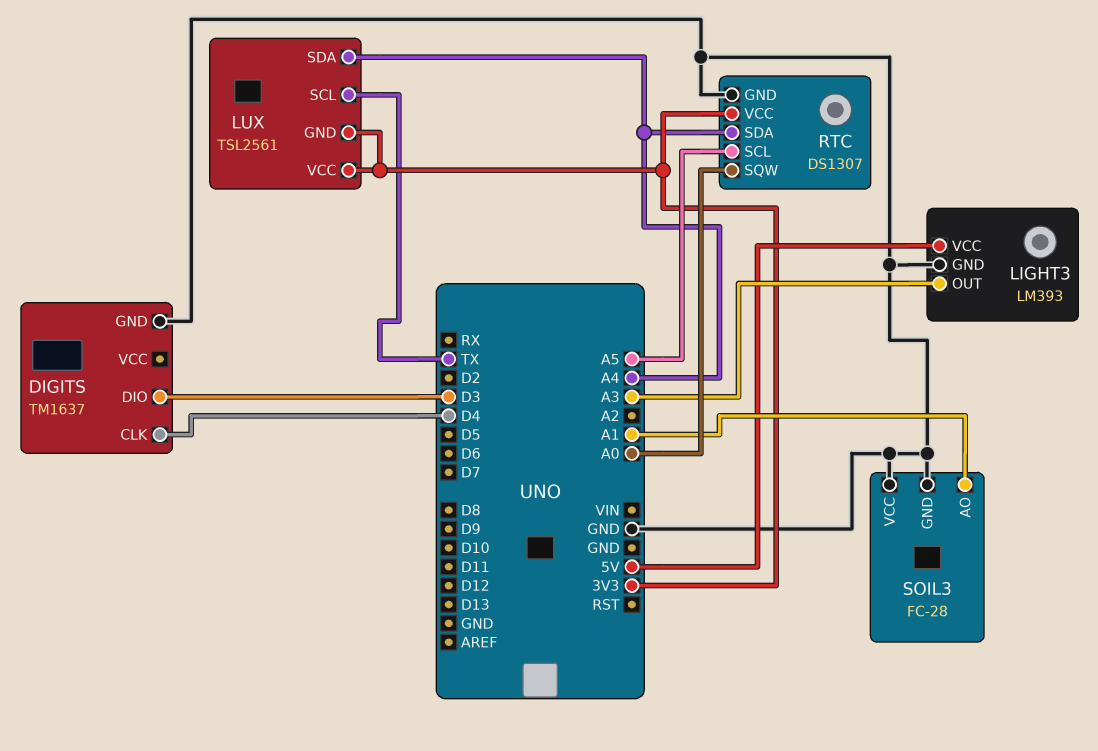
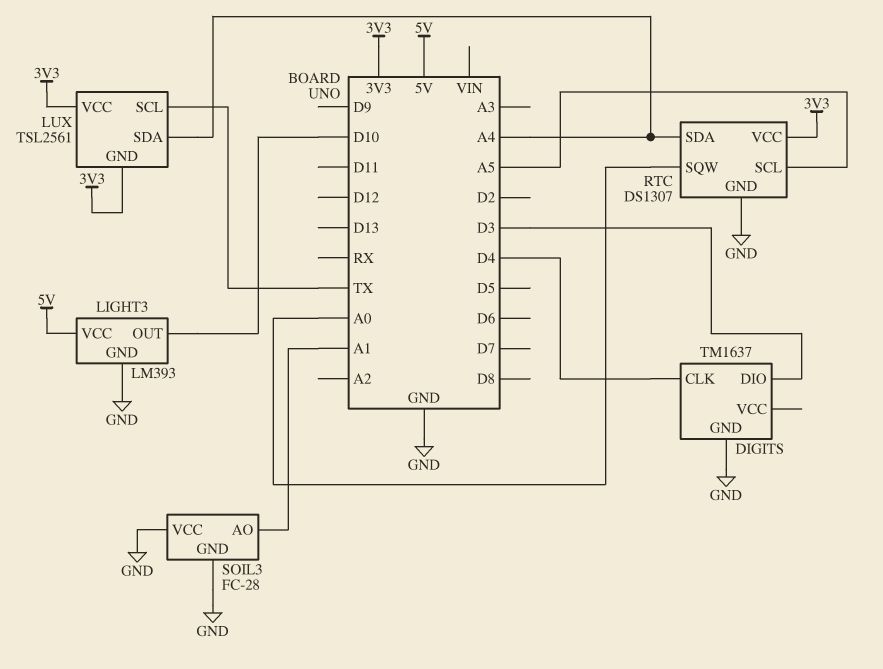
LIGHT3 pin OUT: A3 -> D10

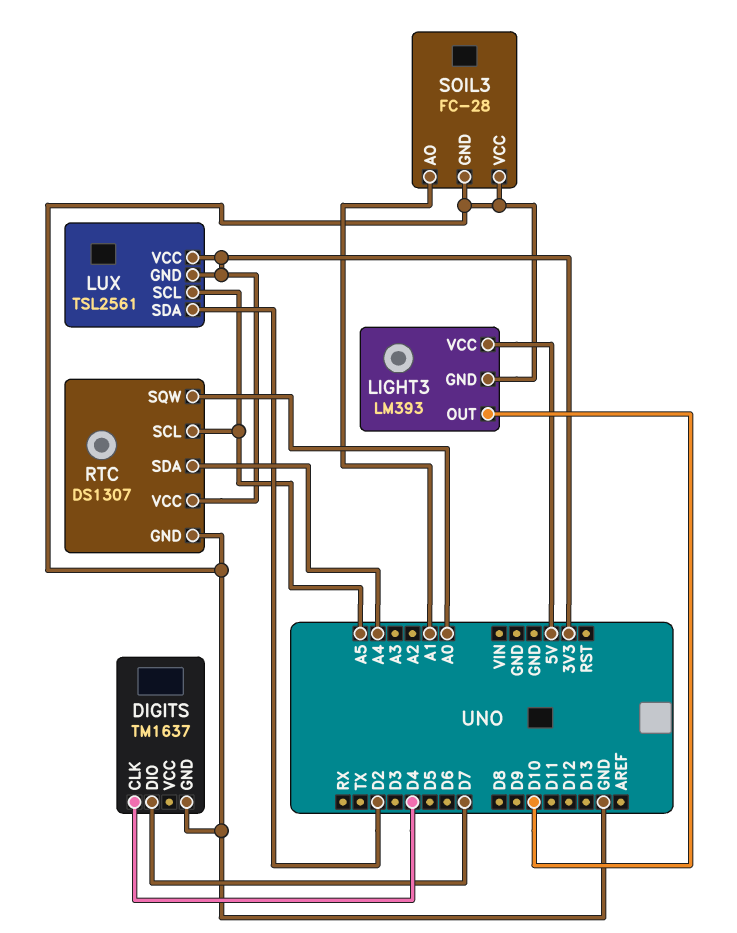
DIGITS pin DIO: D3 -> D7
LUX pin SCL: TX -> A5
LUX pin SDA: A4 -> D2

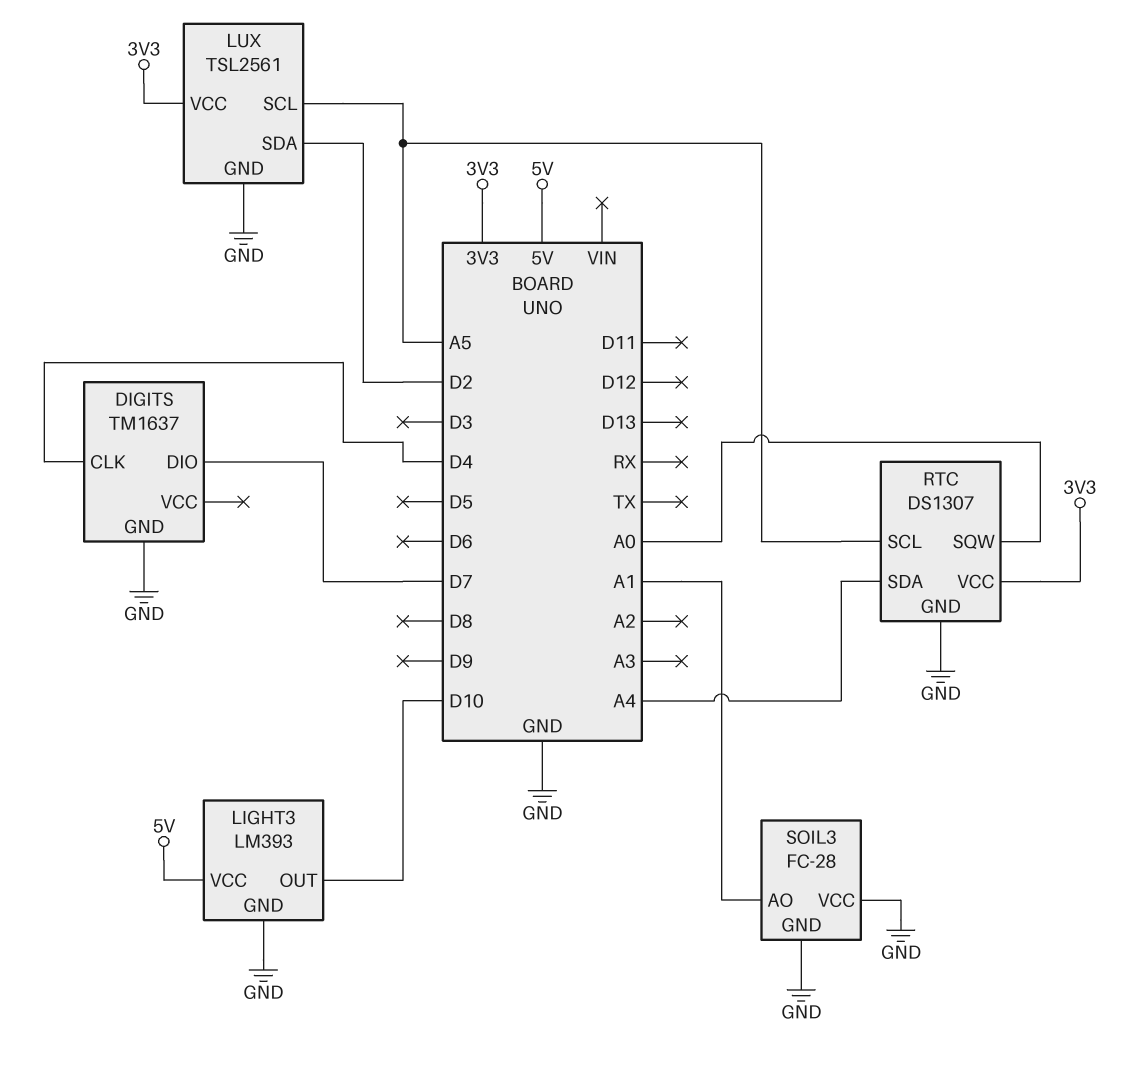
LUX pin GND: 3V3 -> GND

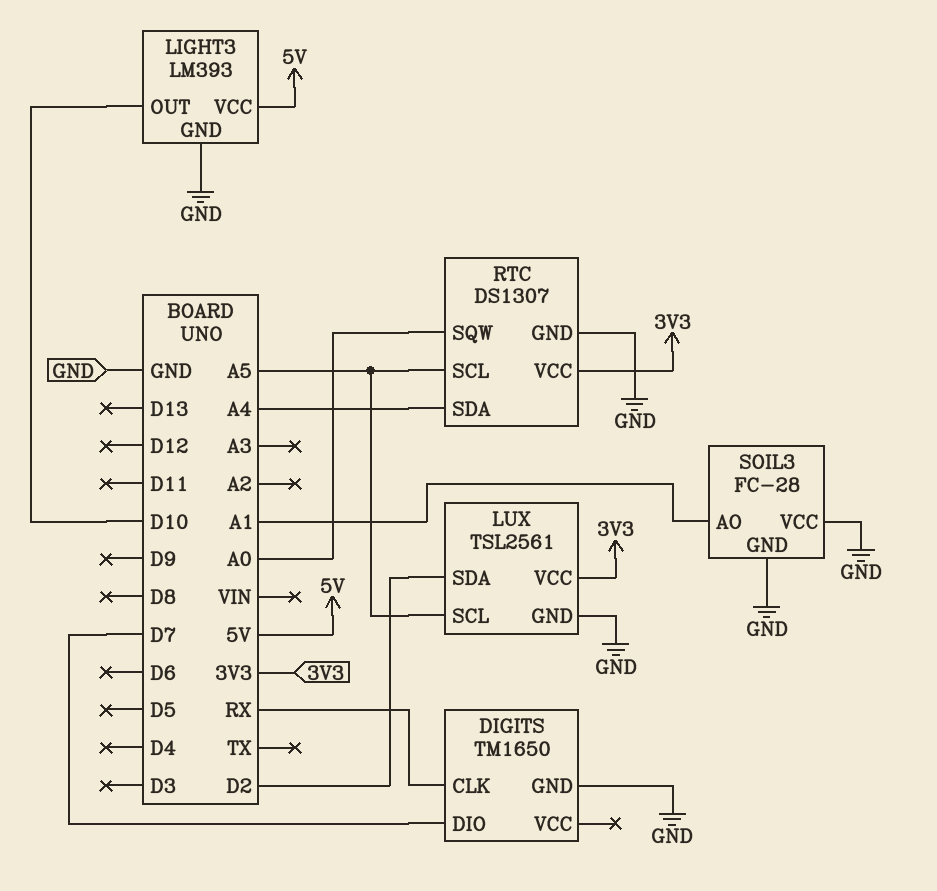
DIGITS: TM1637 -> TM1650
DIGITS pin CLK: D4 -> RX

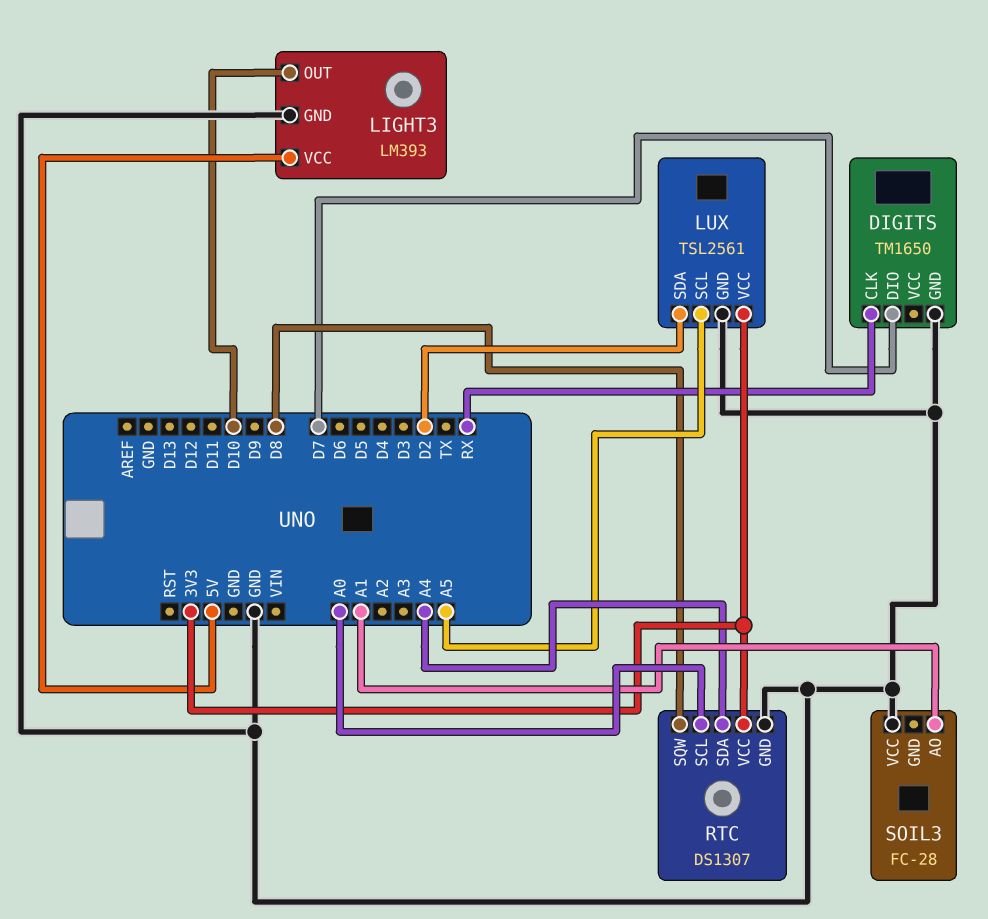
RTC pin SCL: A5 -> A0
RTC pin SQW: A0 -> D8
SOIL3 pin GND: GND -> none

